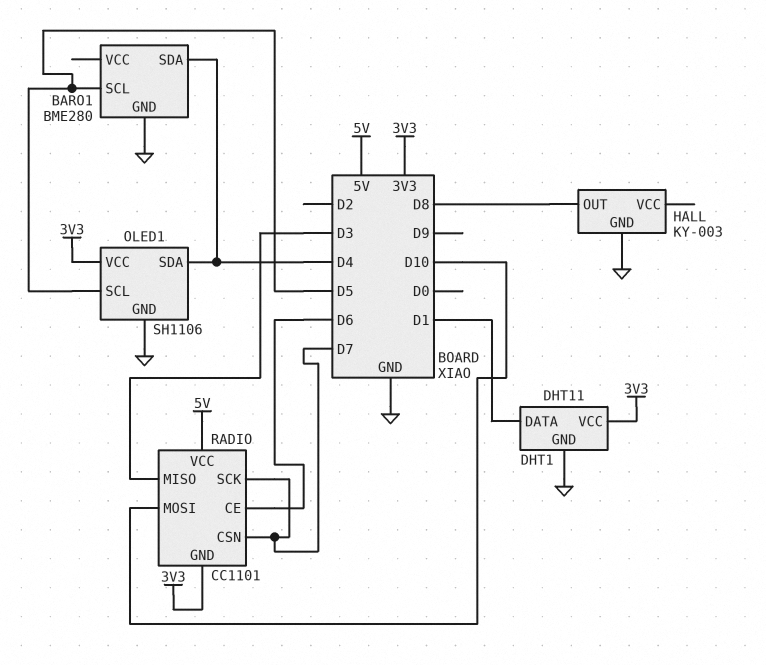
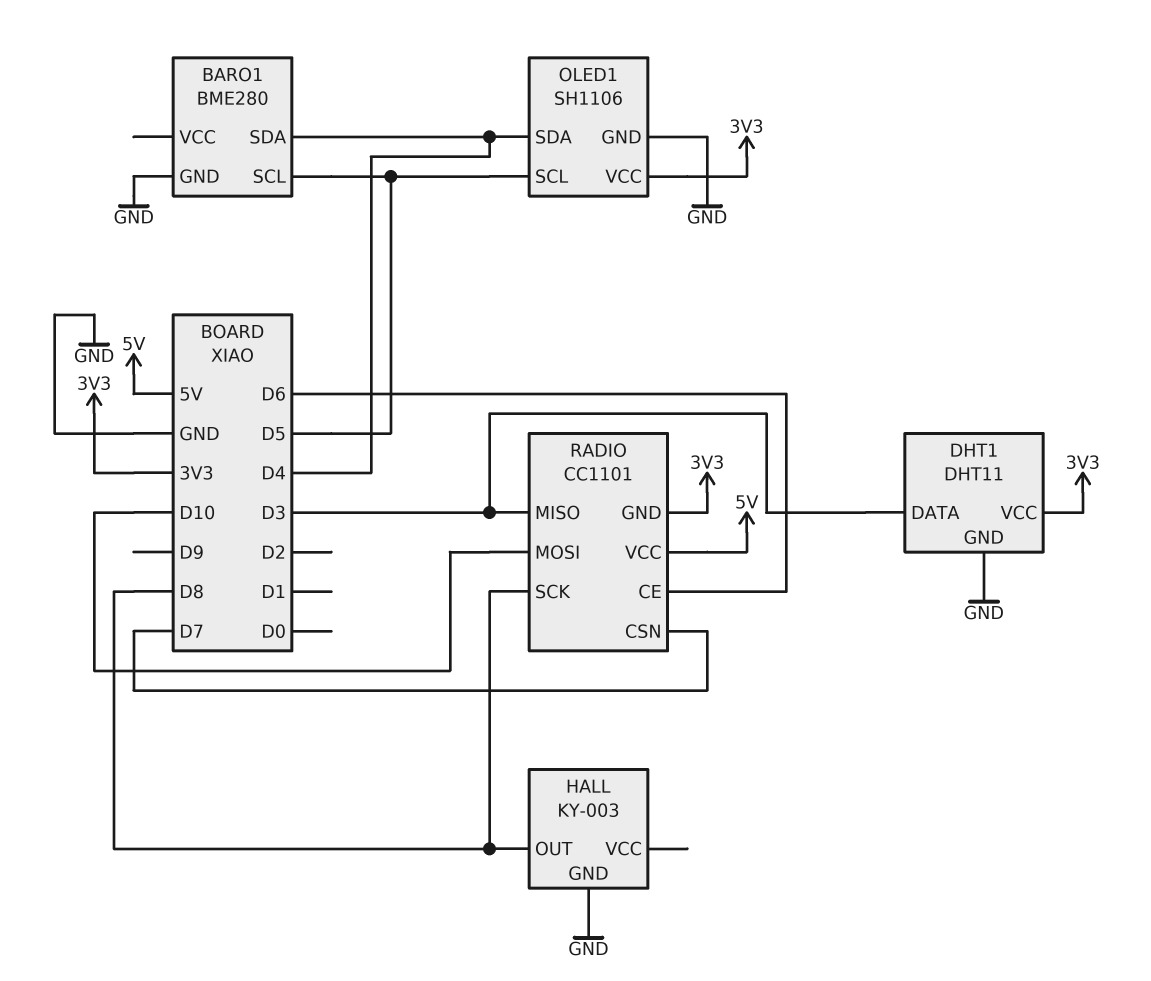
DHT1 pin DATA: D1 -> D3
RADIO pin SCK: D7 -> D8

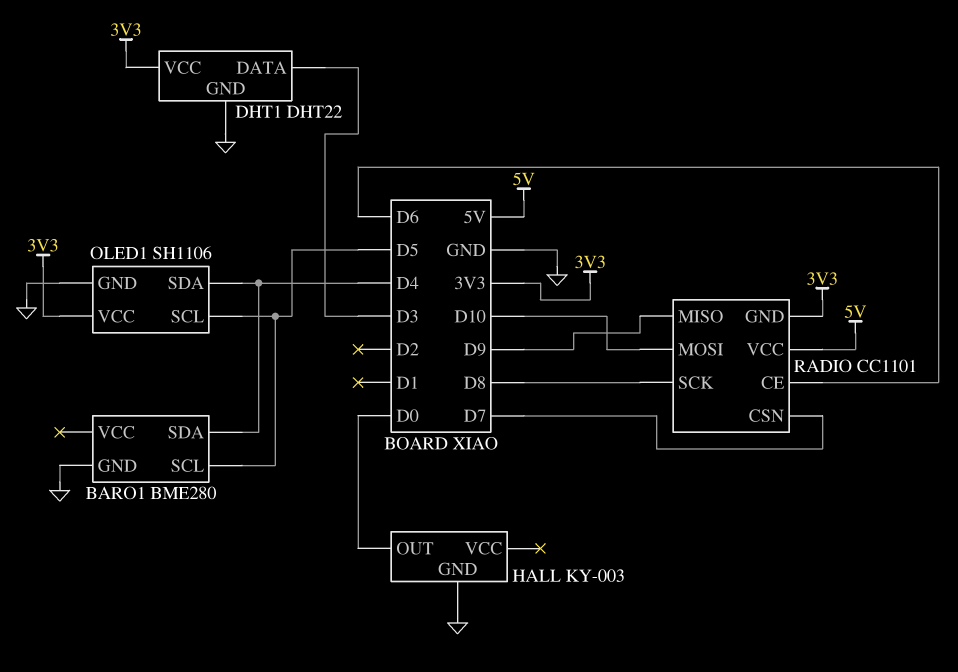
DHT1: DHT11 -> DHT22
HALL pin OUT: D8 -> D0
RADIO pin MISO: D3 -> D9

